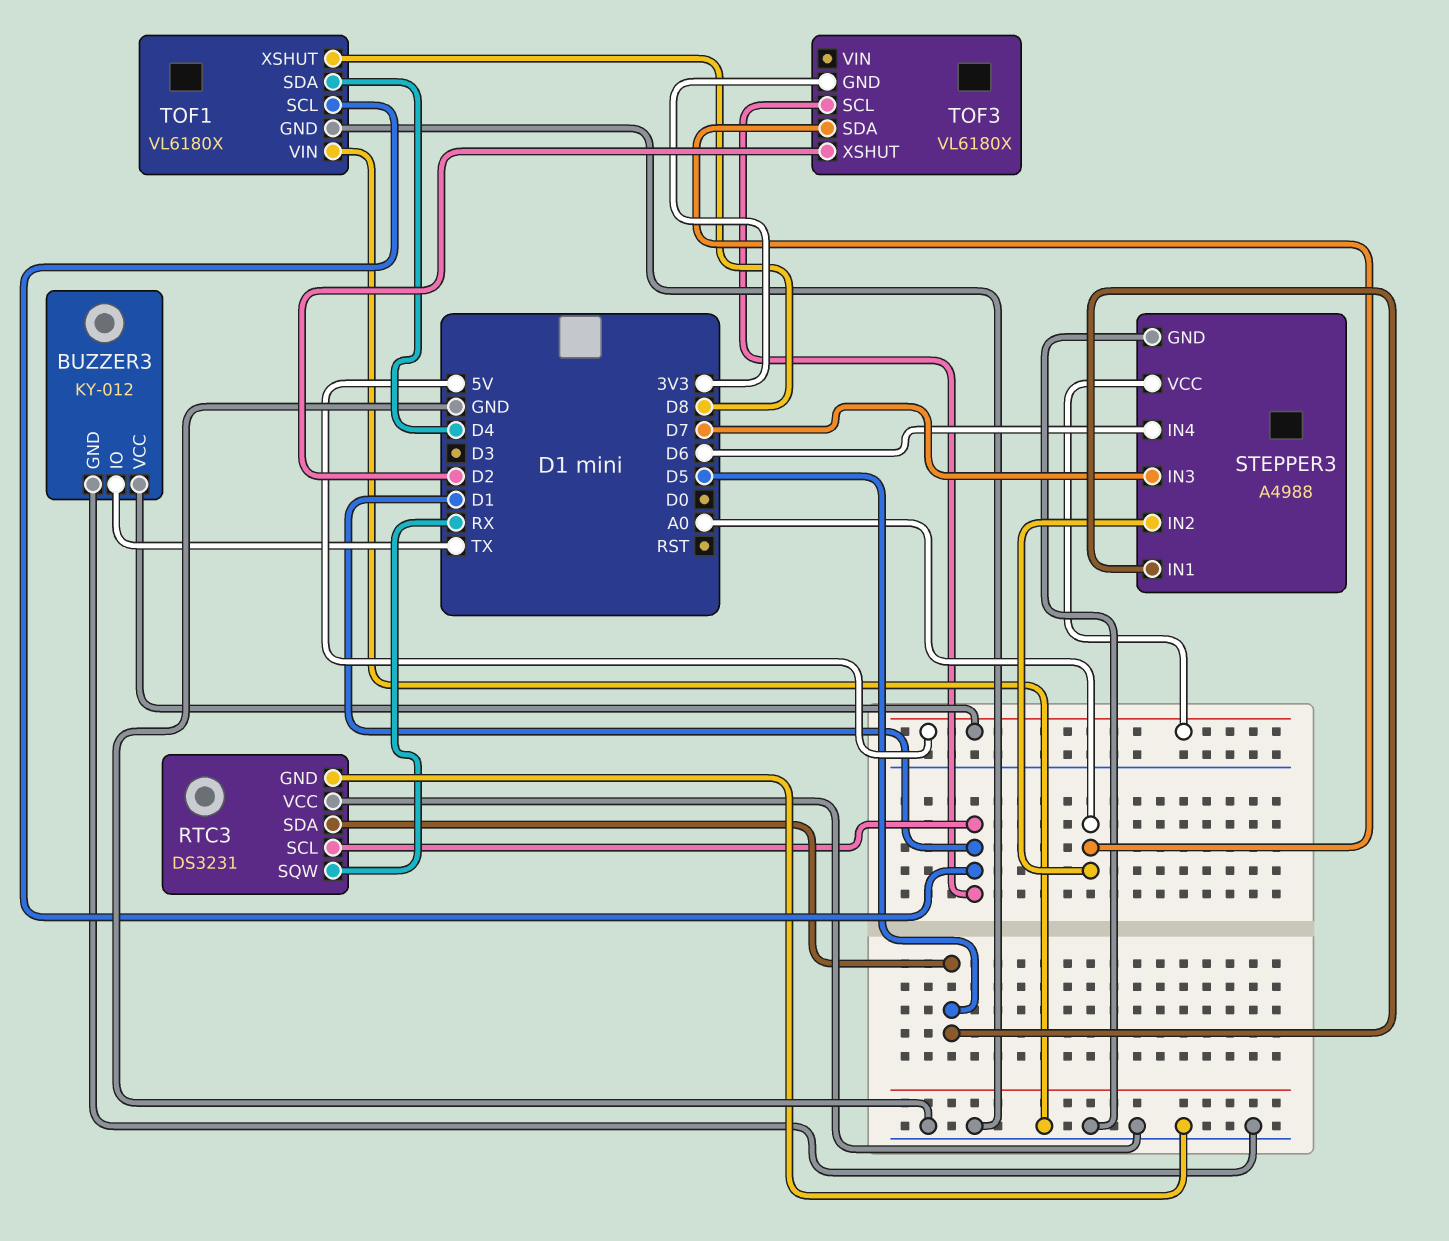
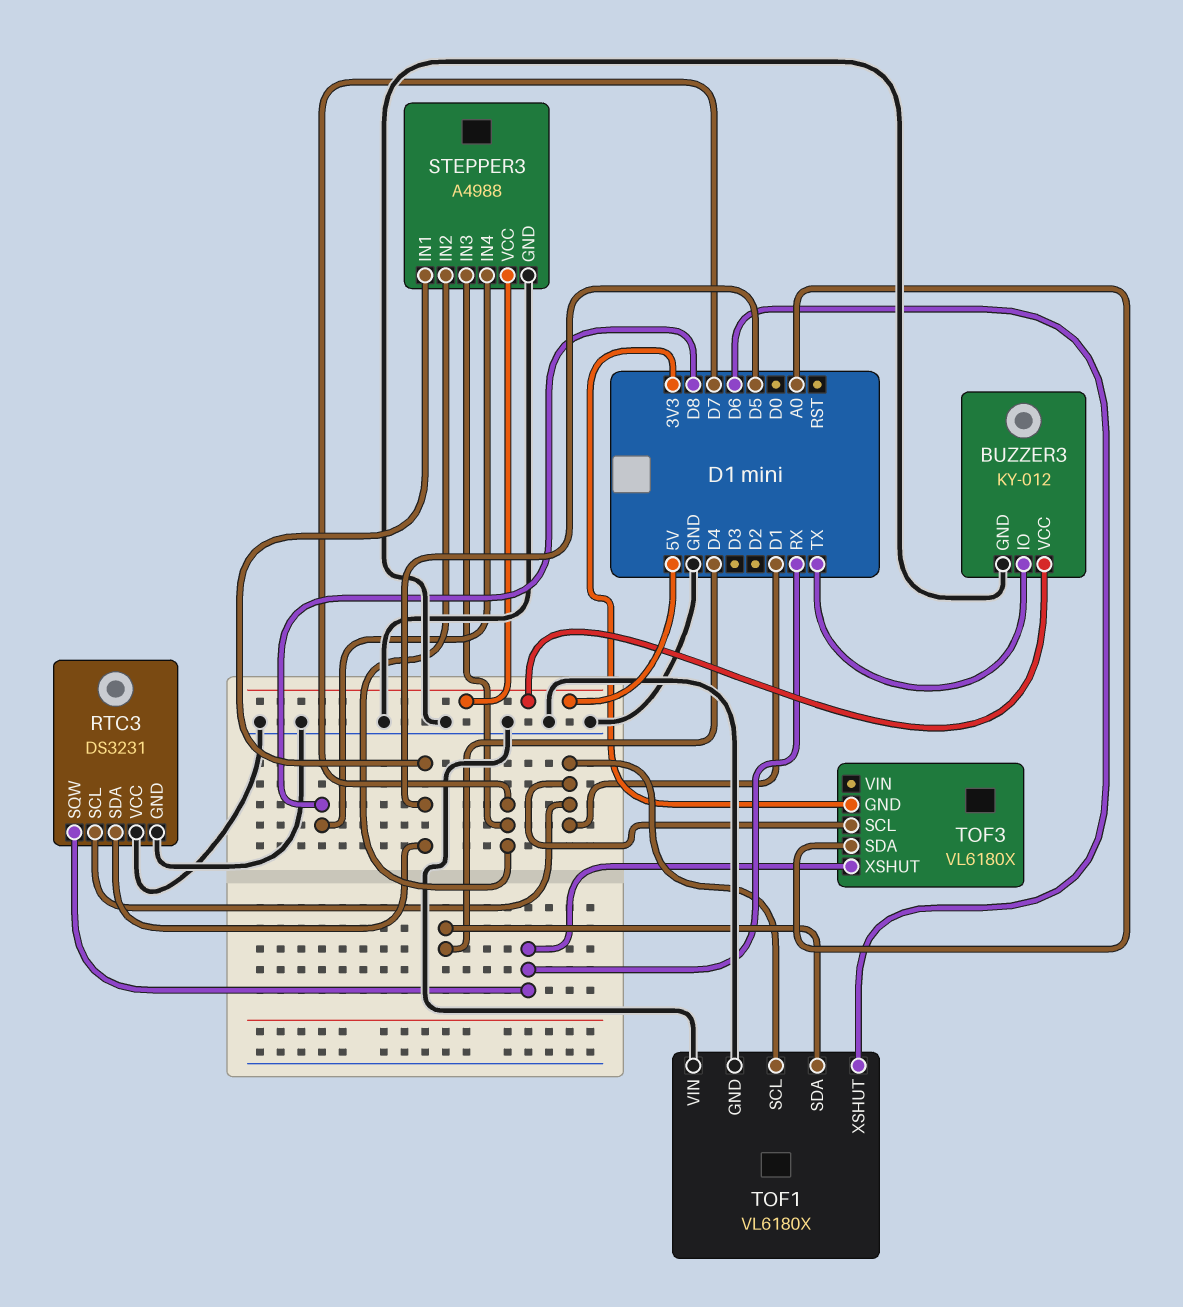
STEPPER3 pin IN2: A0 -> D7
STEPPER3 pin IN4: D6 -> D8
TOF1 pin XSHUT: D8 -> D6
TOF3 pin XSHUT: D2 -> RX

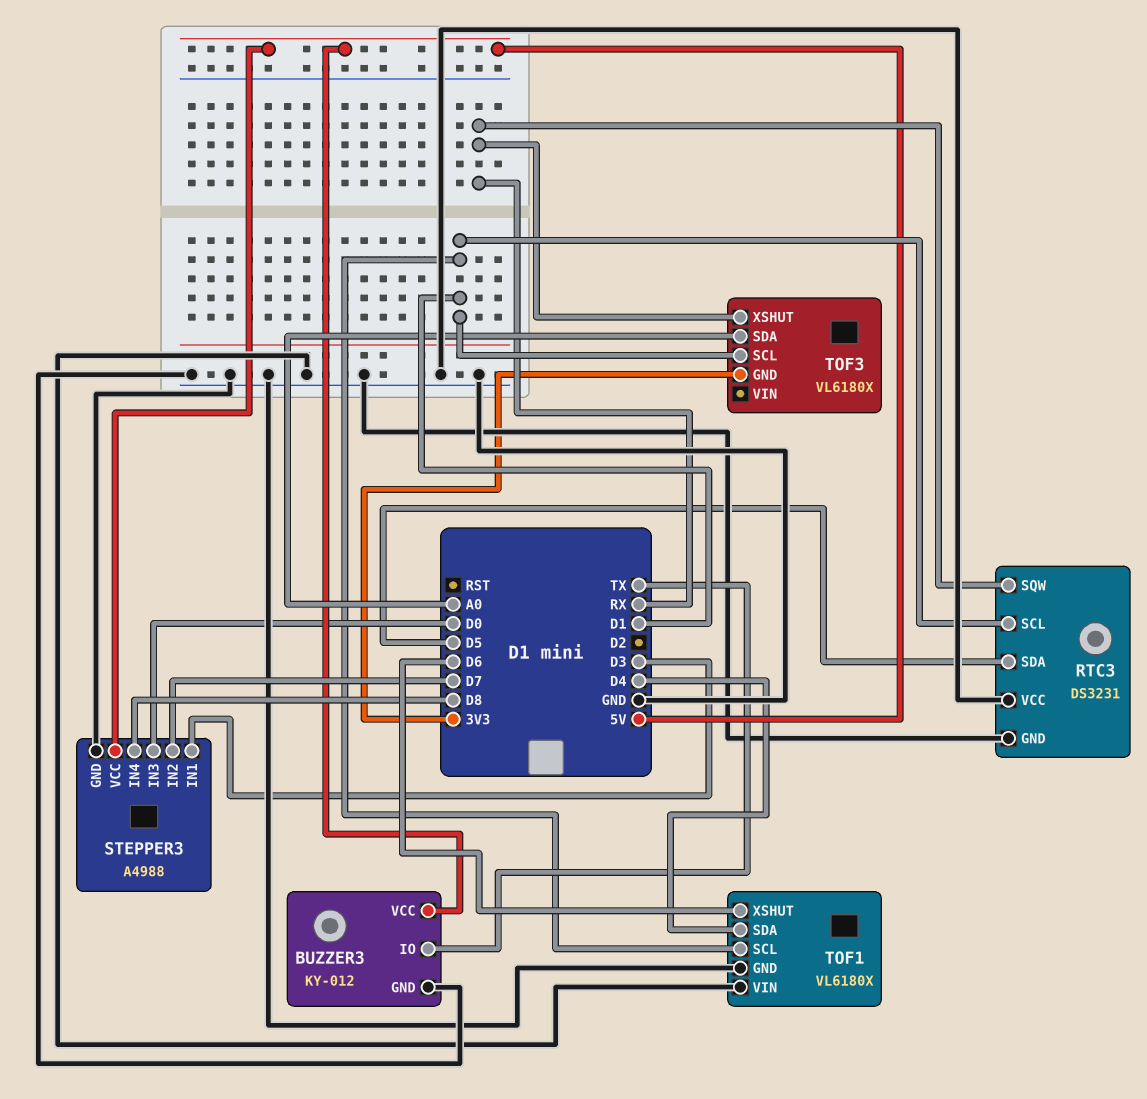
STEPPER3 pin IN1: D5 -> D3
STEPPER3 pin IN3: D7 -> D0

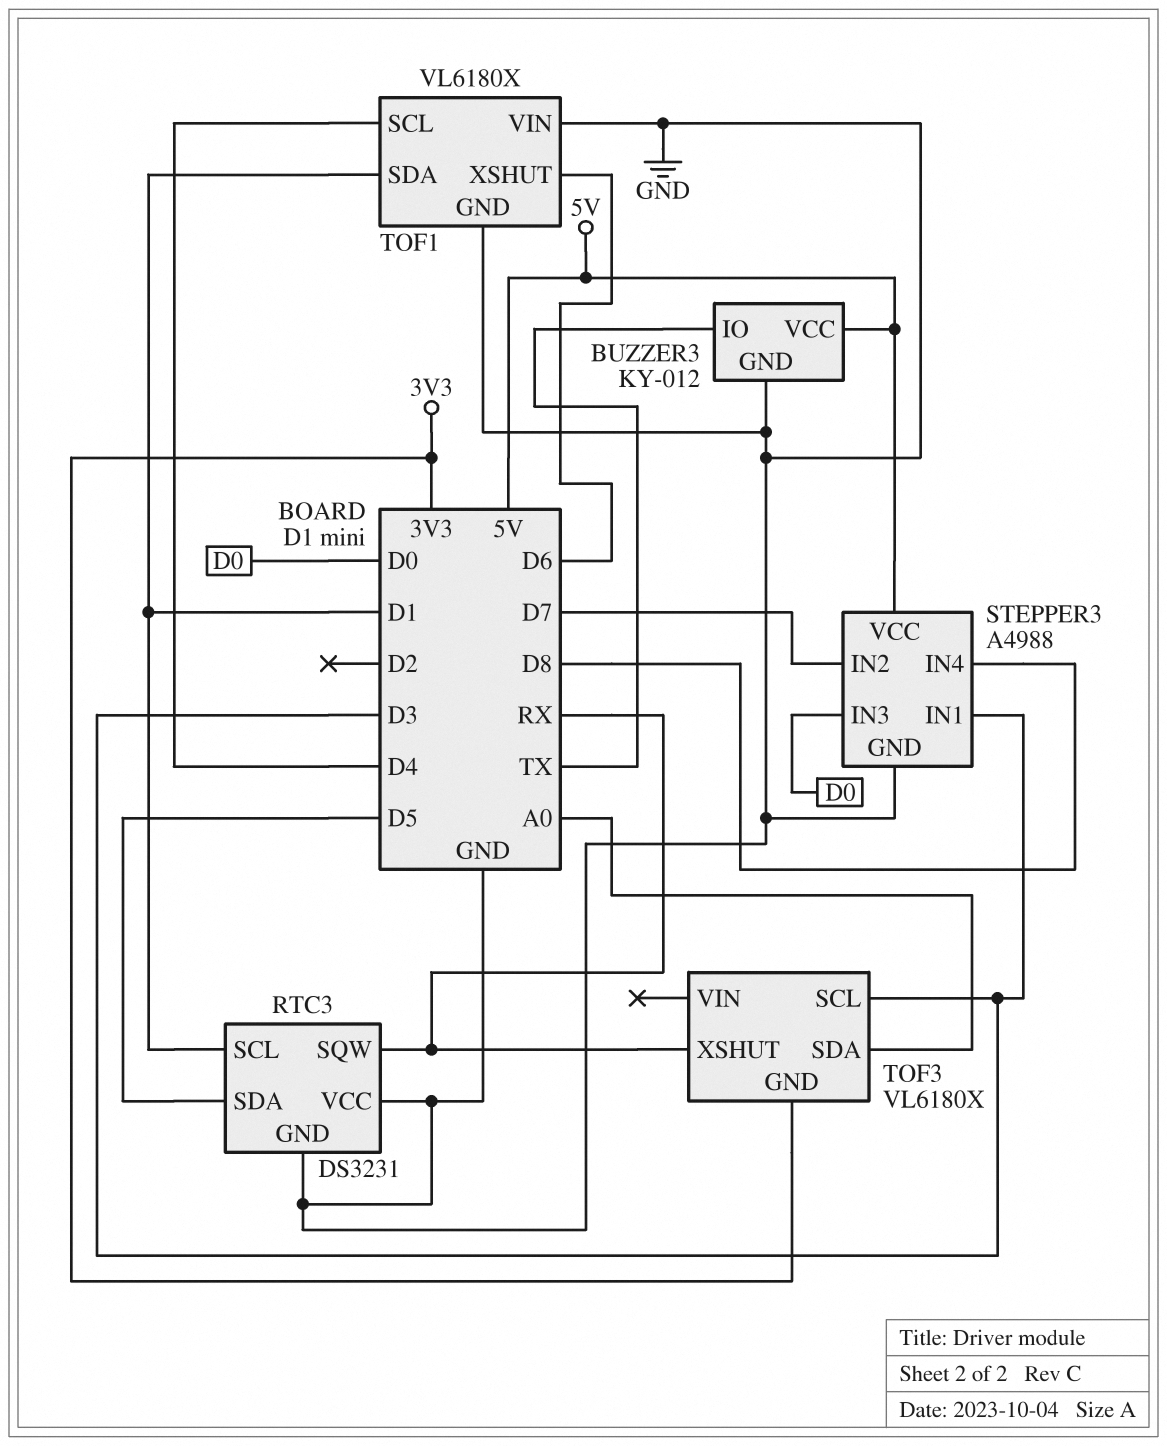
TOF1 pin SCL: D1 -> D4
TOF1 pin SDA: D4 -> D1
TOF3 pin SCL: D1 -> D3

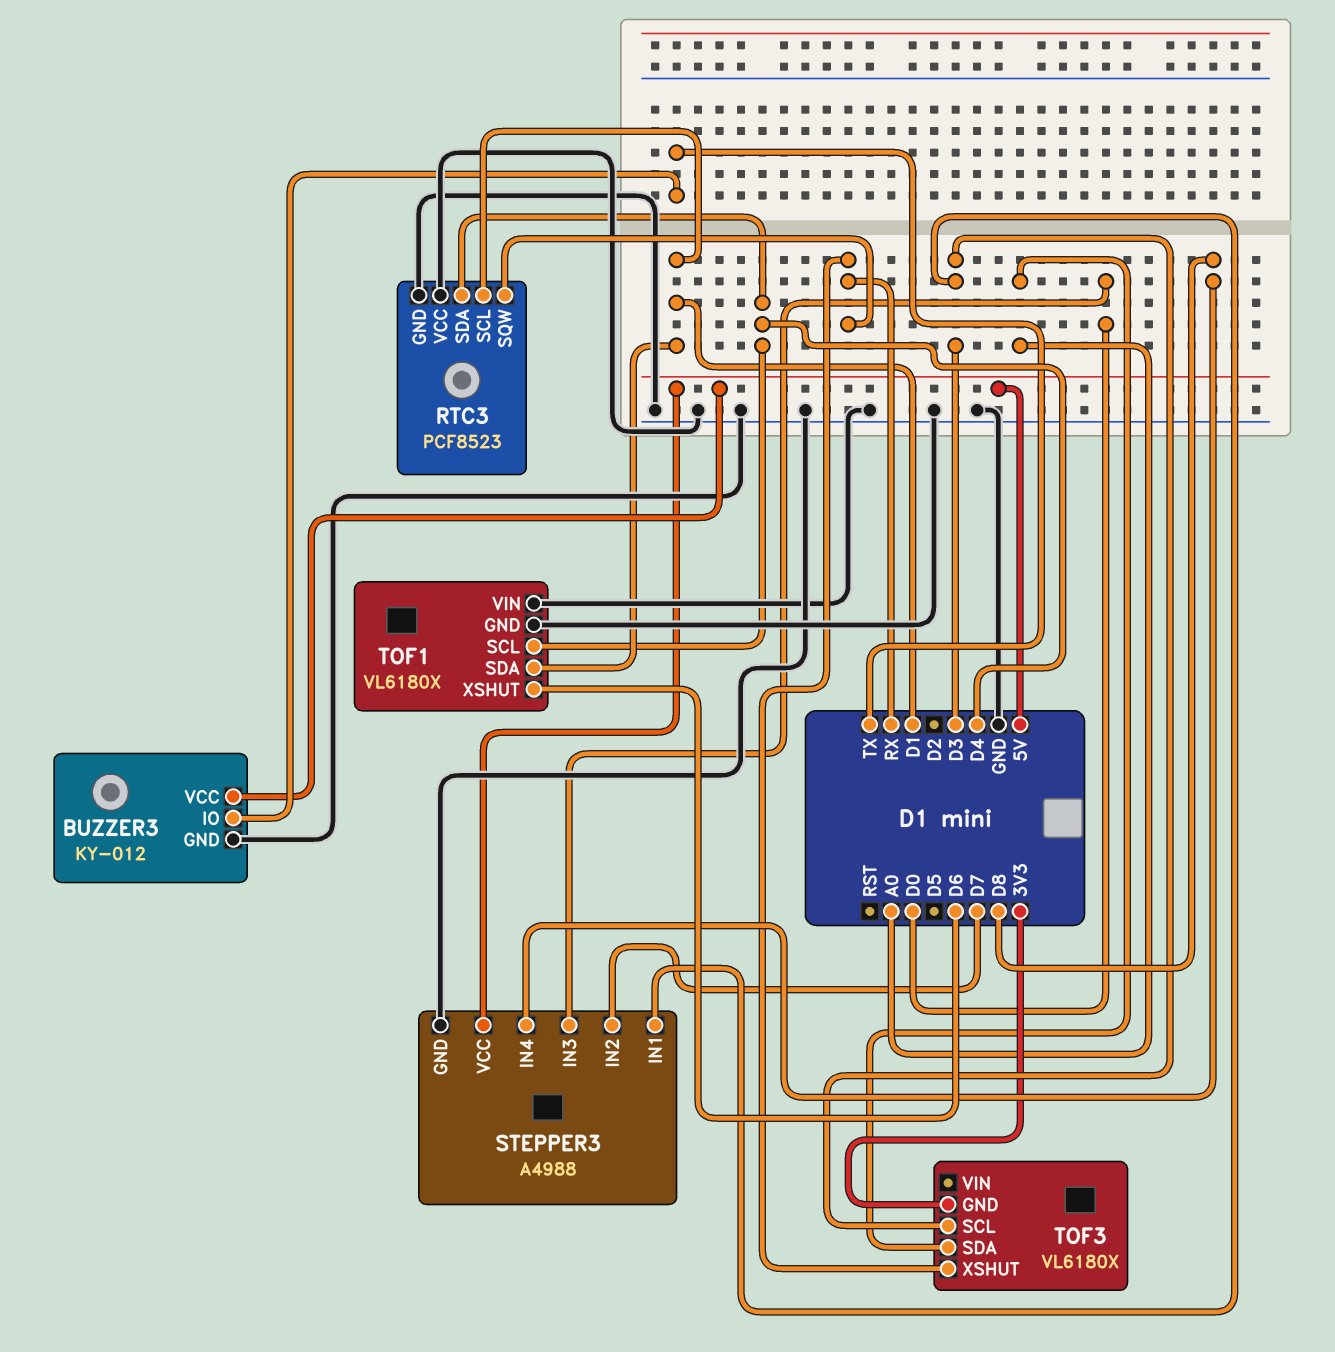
RTC3: DS3231 -> PCF8523
RTC3 pin SDA: D5 -> D4

